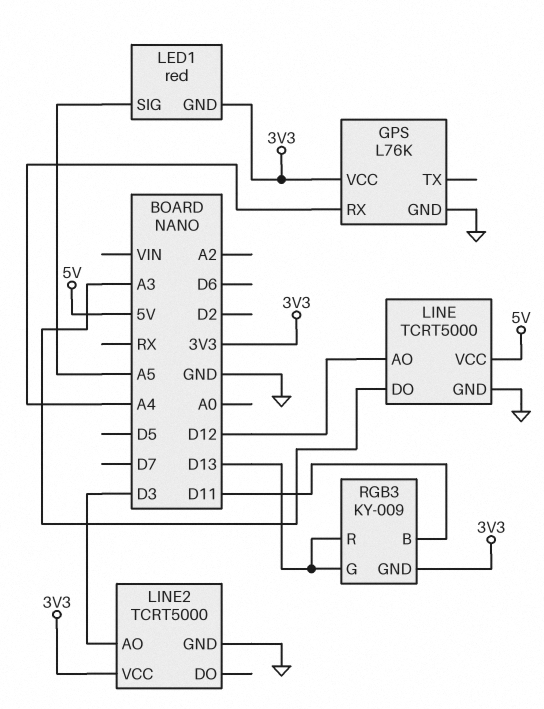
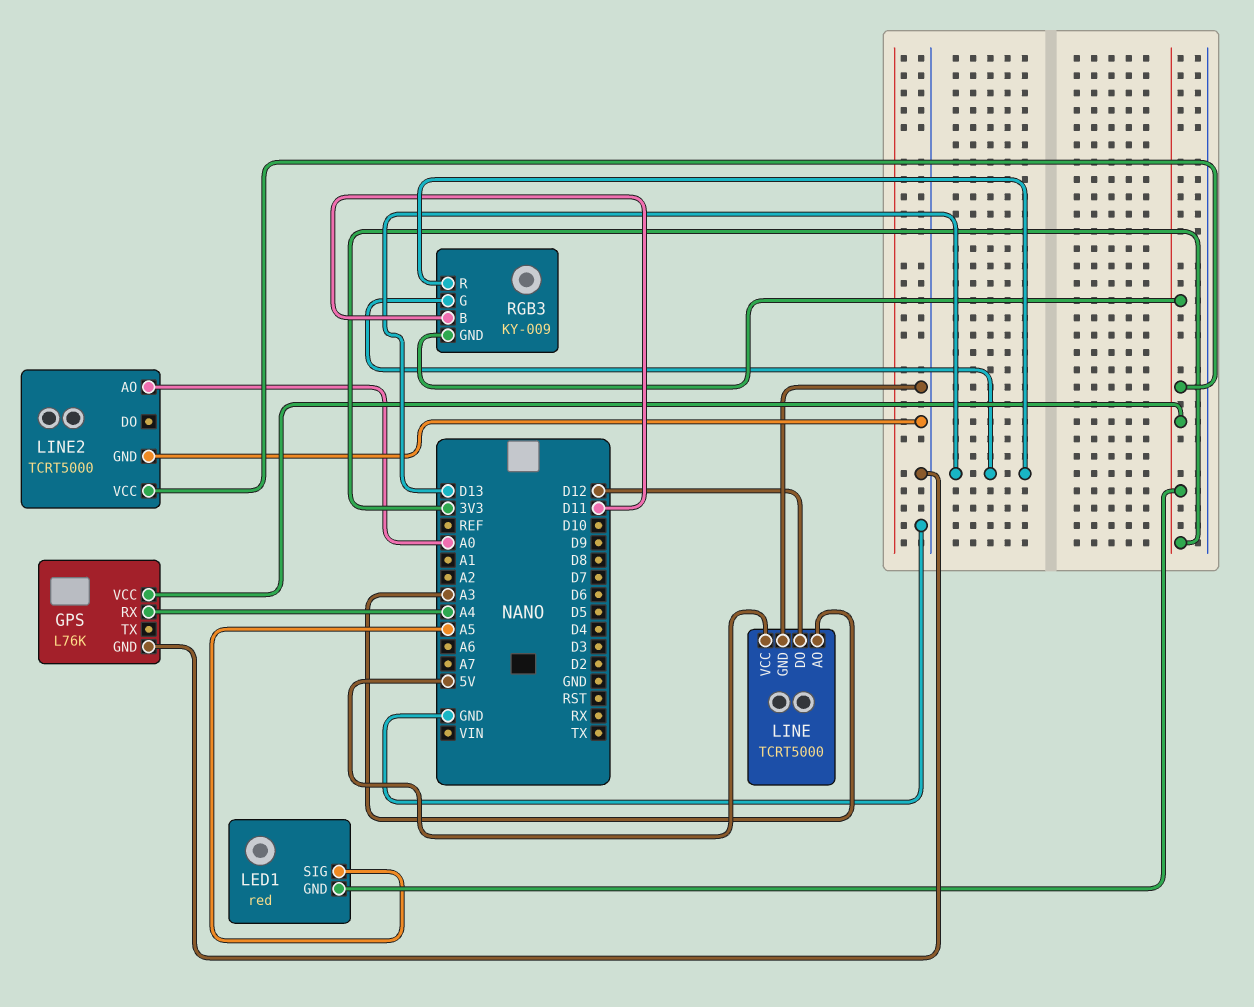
LINE pin AO: D12 -> A3
LINE pin DO: A3 -> D12
LINE2 pin AO: D3 -> A0

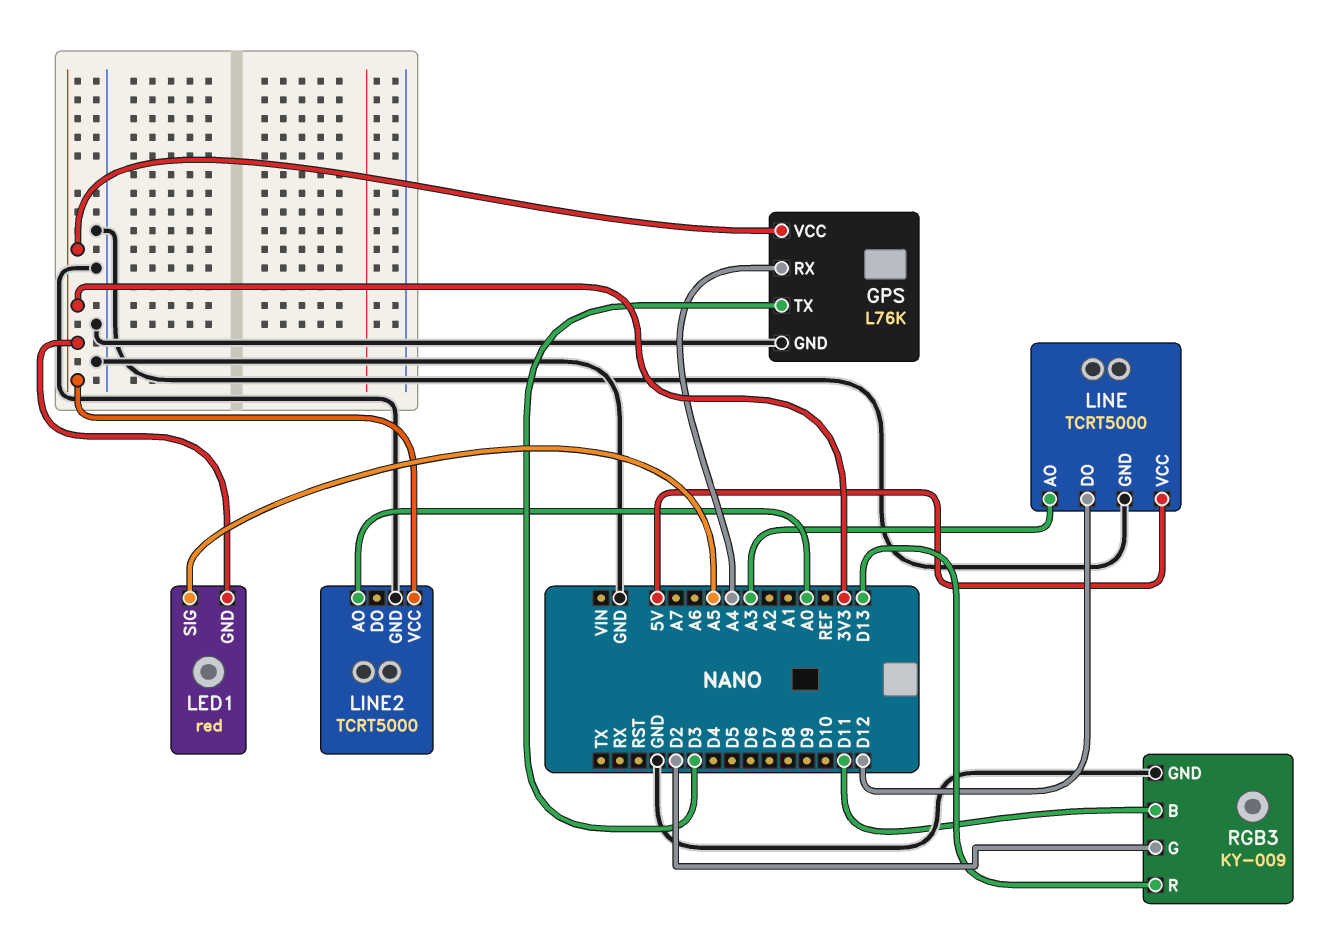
GPS pin TX: none -> D3
RGB3 pin G: D13 -> D2
RGB3 pin GND: 3V3 -> GND

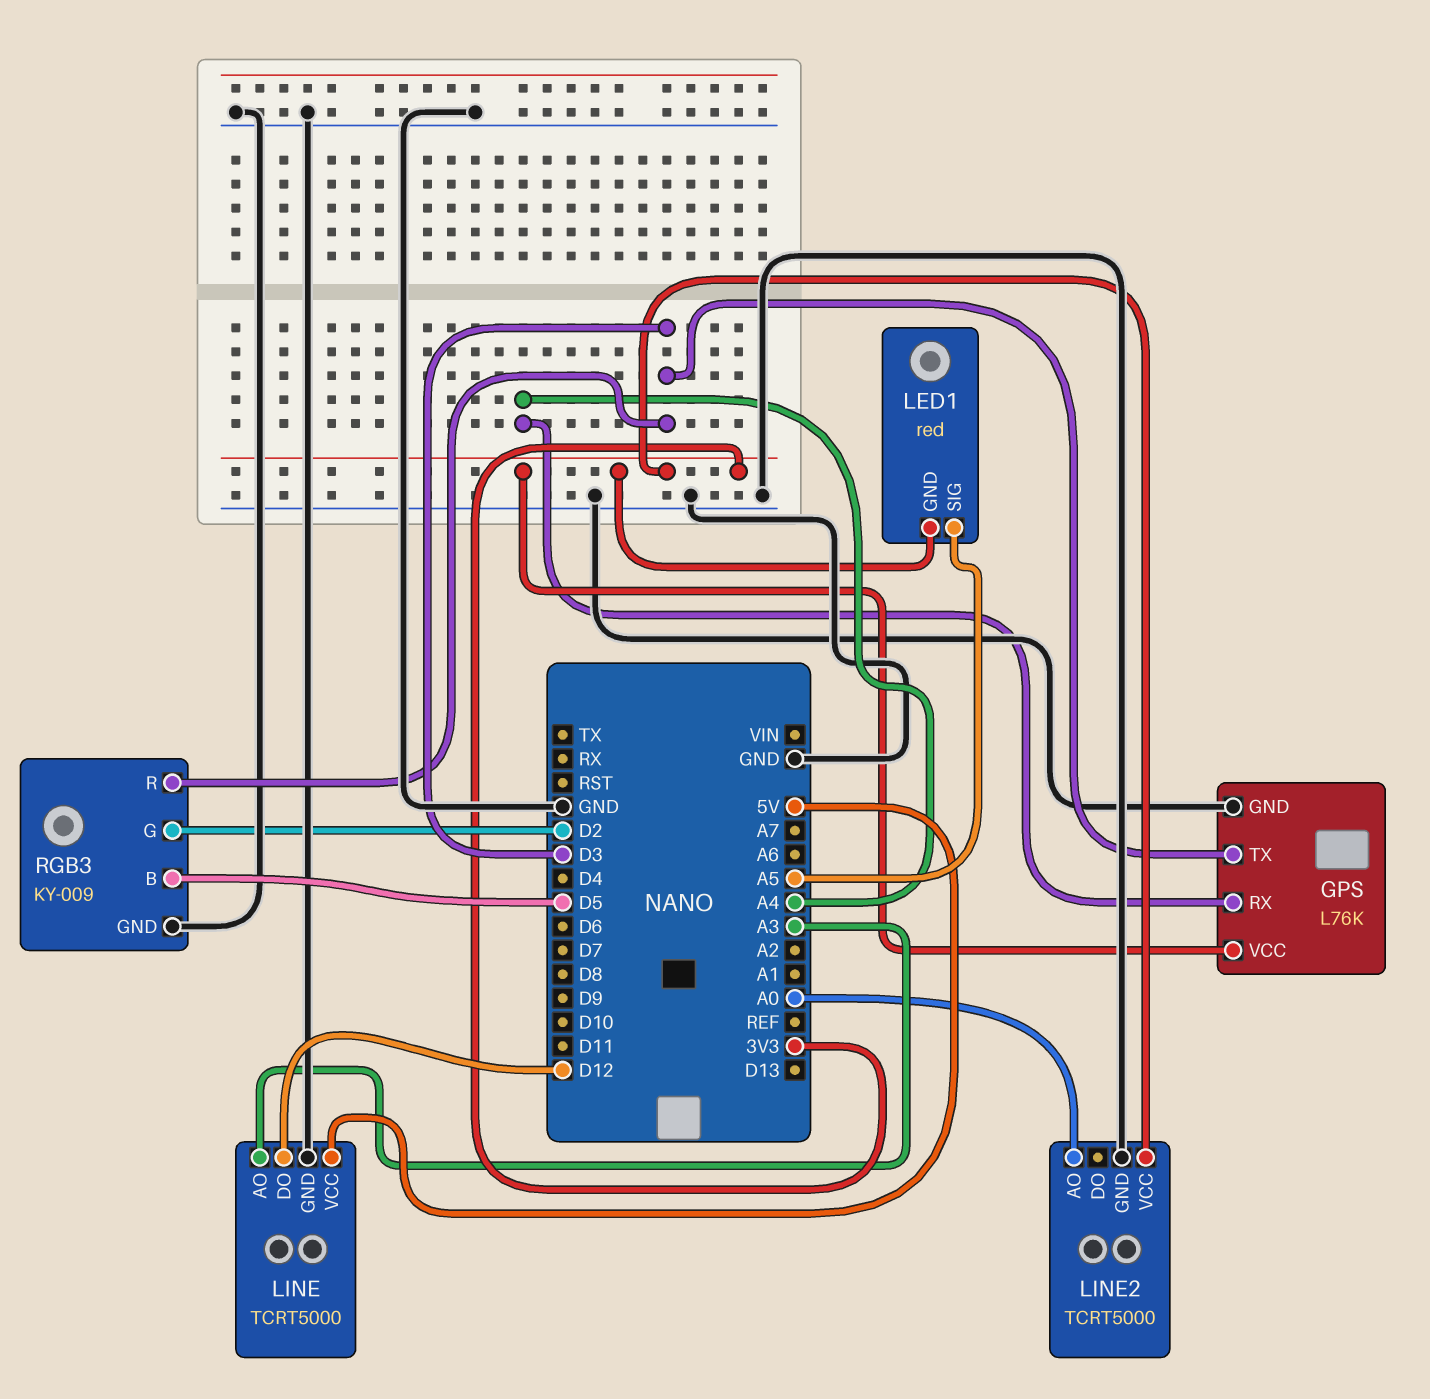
RGB3 pin B: D11 -> D5
RGB3 pin R: D13 -> D3

